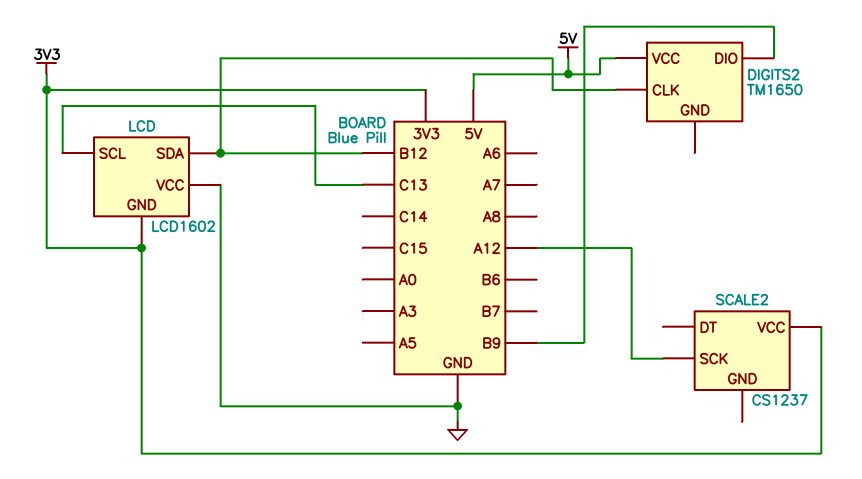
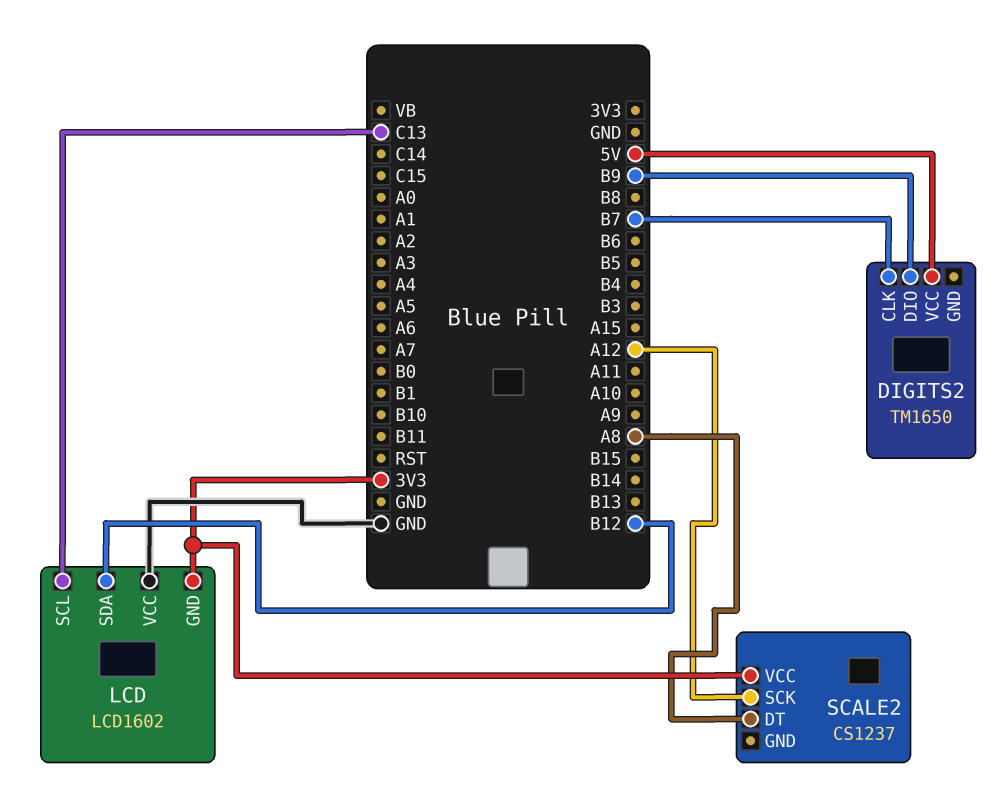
DIGITS2 pin CLK: B12 -> B7
SCALE2 pin DT: none -> A8

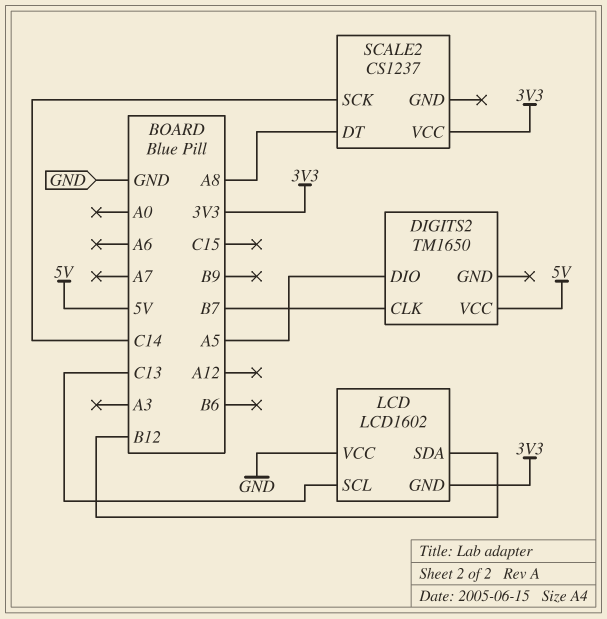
DIGITS2 pin DIO: B9 -> A5
SCALE2 pin SCK: A12 -> C14

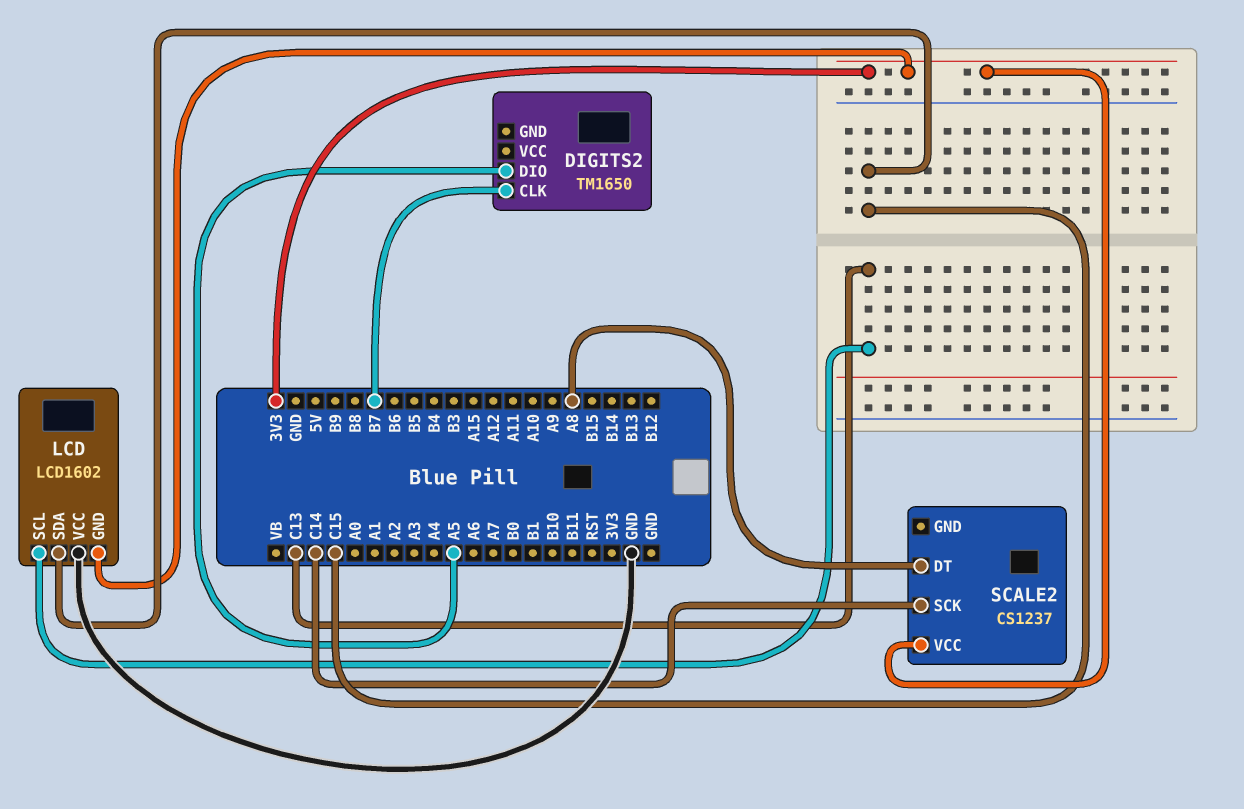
DIGITS2 pin VCC: 5V -> none
LCD pin SDA: B12 -> C15

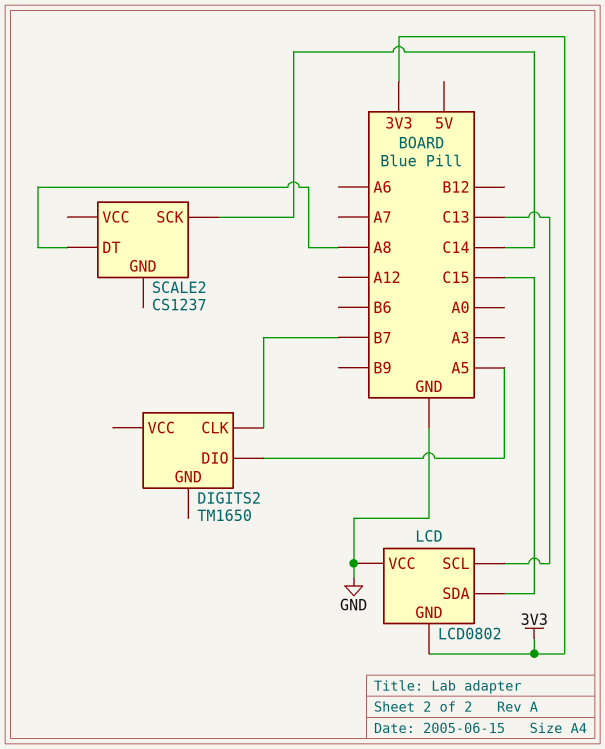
LCD: LCD1602 -> LCD0802
SCALE2 pin VCC: 3V3 -> none

